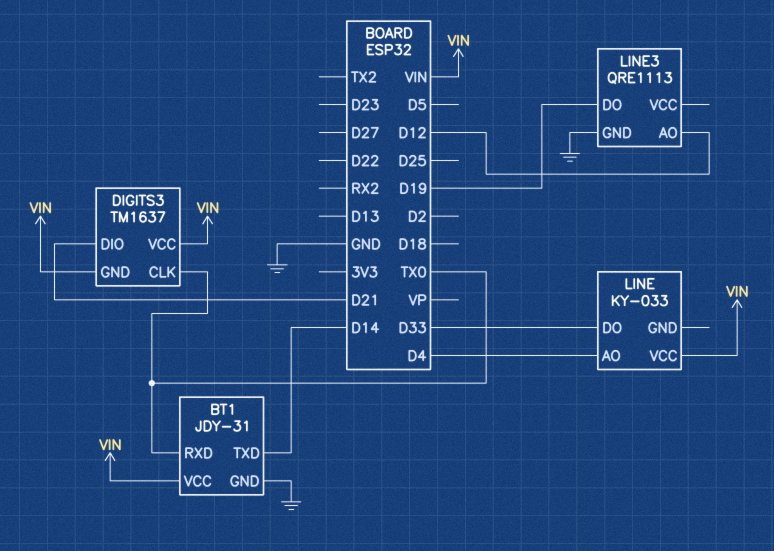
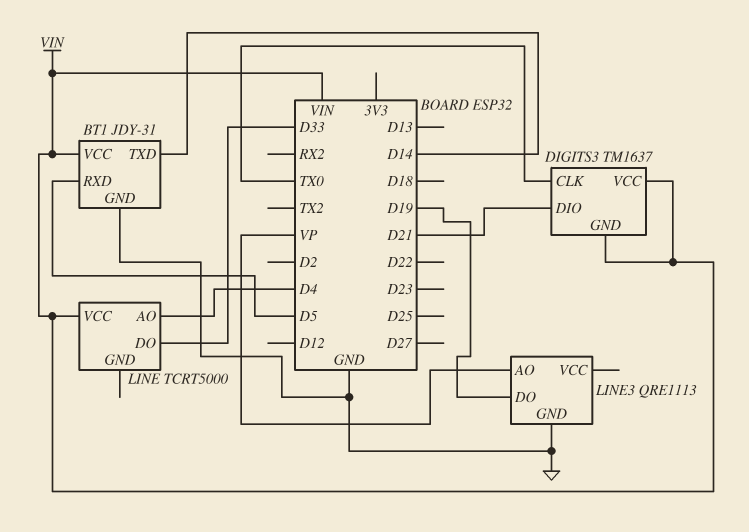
BT1 pin RXD: TX0 -> D5
LINE: KY-033 -> TCRT5000
LINE3 pin AO: D12 -> VP

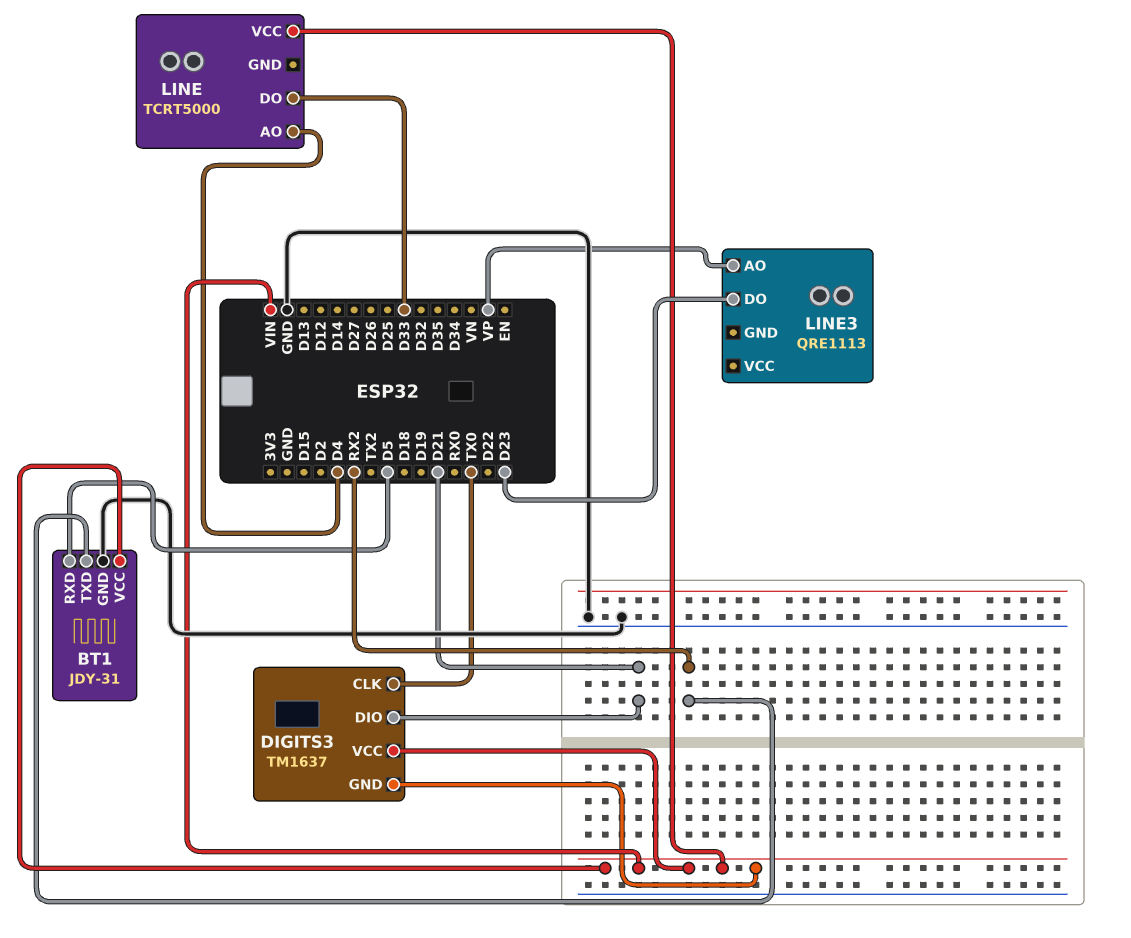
BT1 pin TXD: D14 -> RX2
LINE3 pin DO: D19 -> D23
LINE3 pin GND: GND -> none

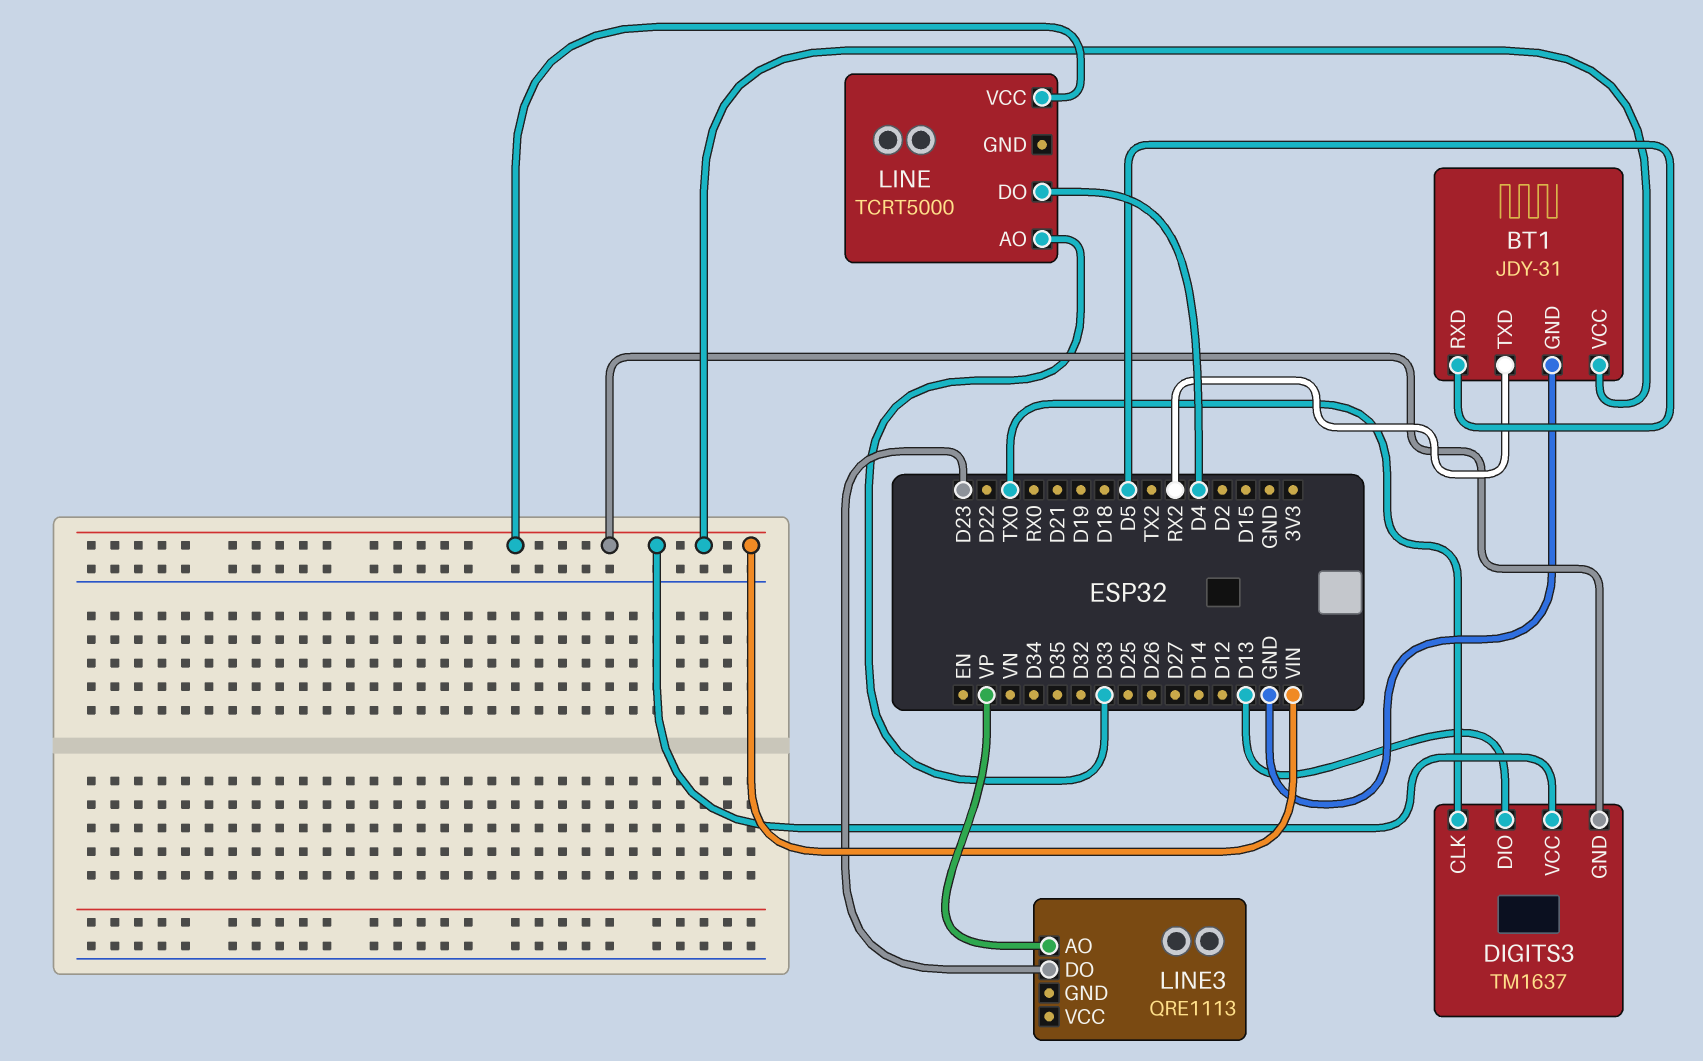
DIGITS3 pin DIO: D21 -> D13
LINE pin AO: D4 -> D33
LINE pin DO: D33 -> D4

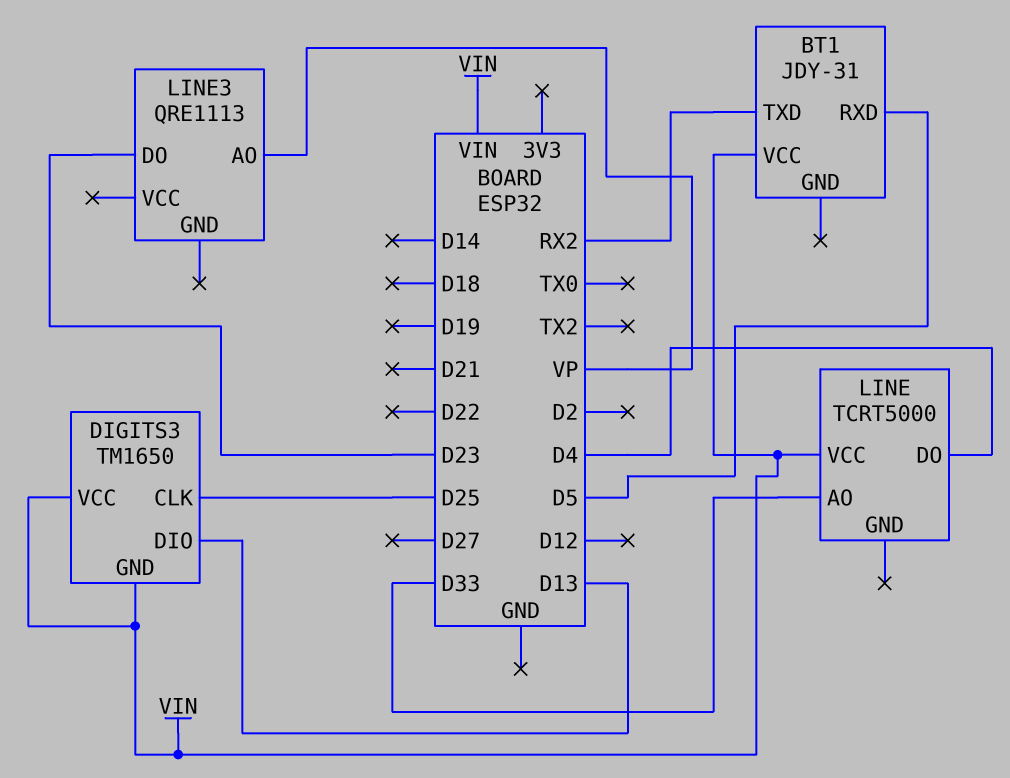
BT1 pin GND: GND -> none
DIGITS3: TM1637 -> TM1650
DIGITS3 pin CLK: TX0 -> D25

